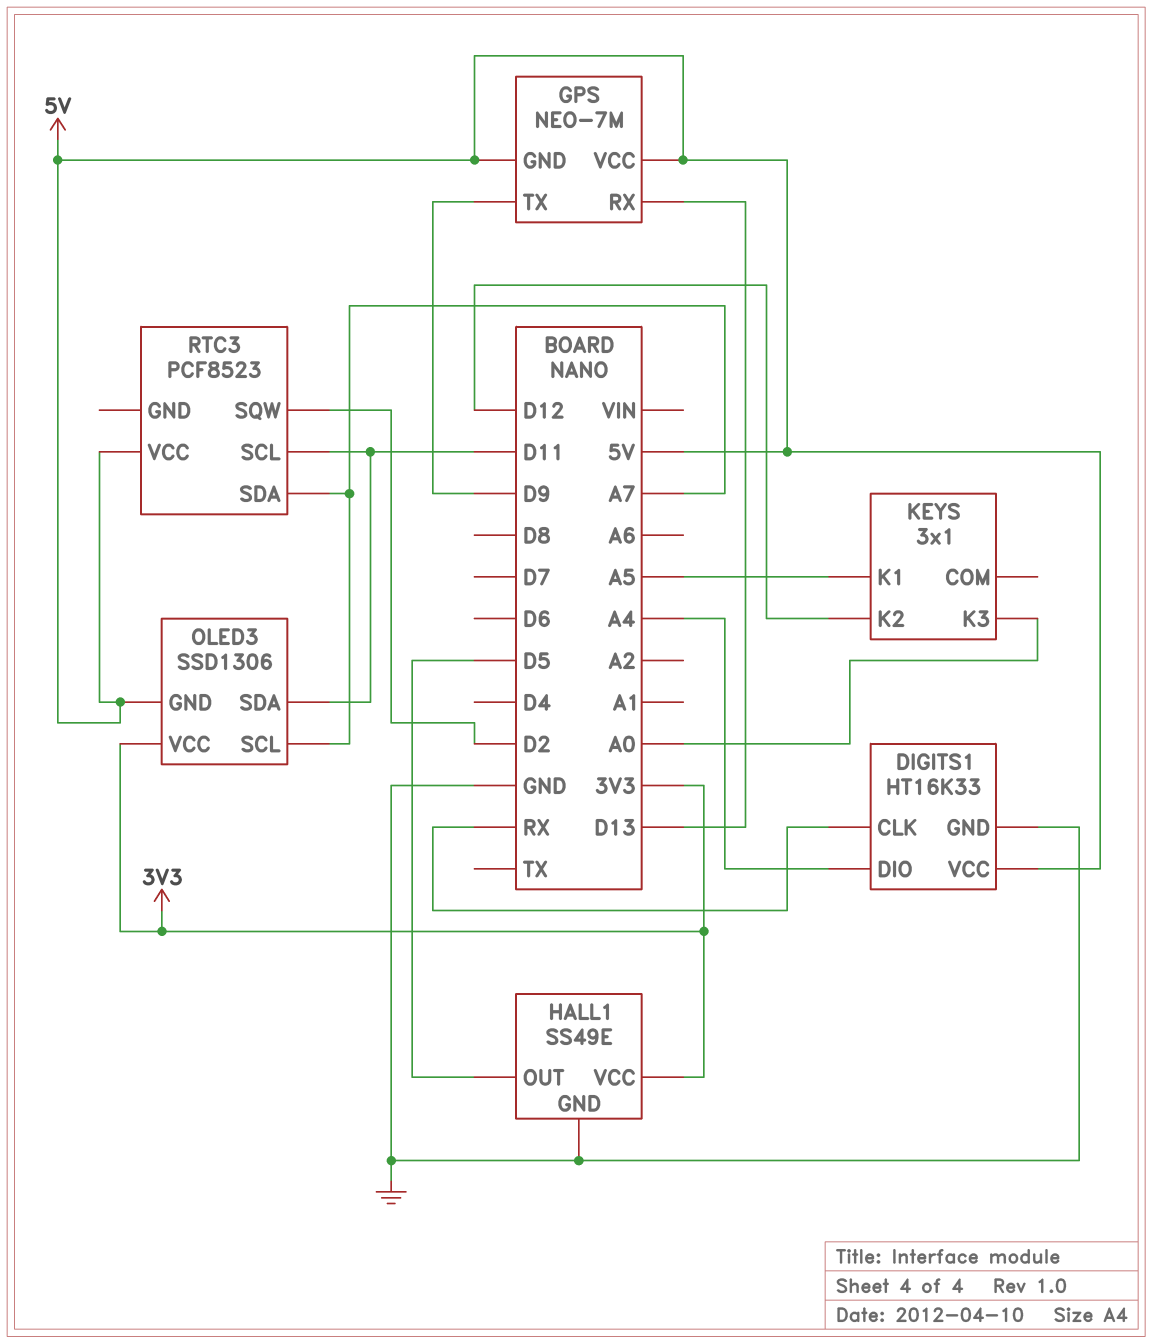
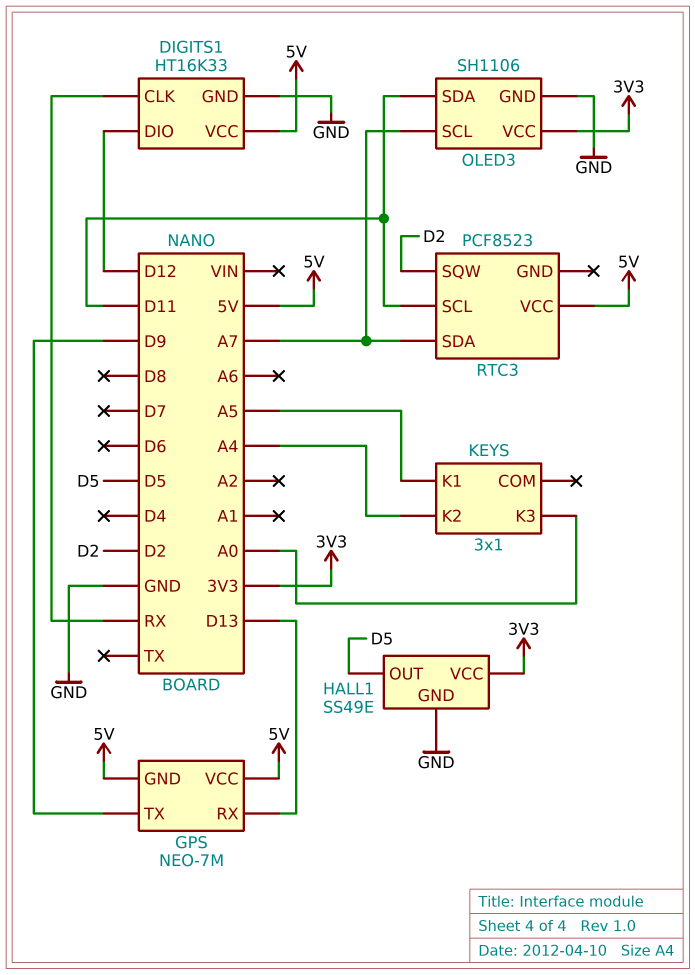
DIGITS1 pin DIO: A4 -> D12
KEYS pin K2: D12 -> A4
OLED3: SSD1306 -> SH1106
OLED3 pin GND: 5V -> GND

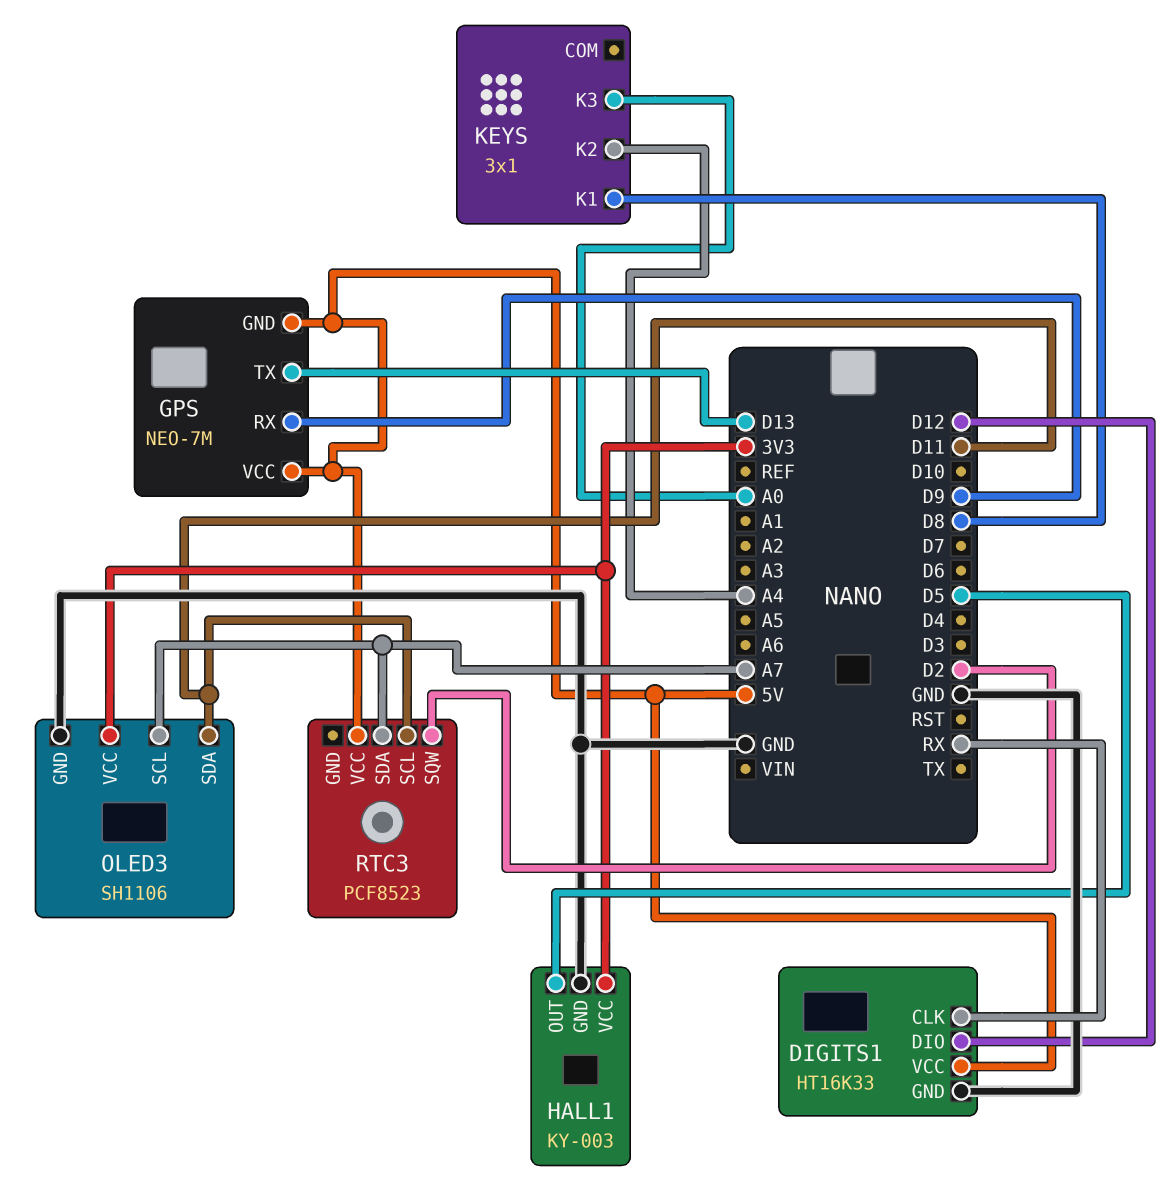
GPS pin RX: D13 -> D9
GPS pin TX: D9 -> D13
HALL1: SS49E -> KY-003
KEYS pin K1: A5 -> D8

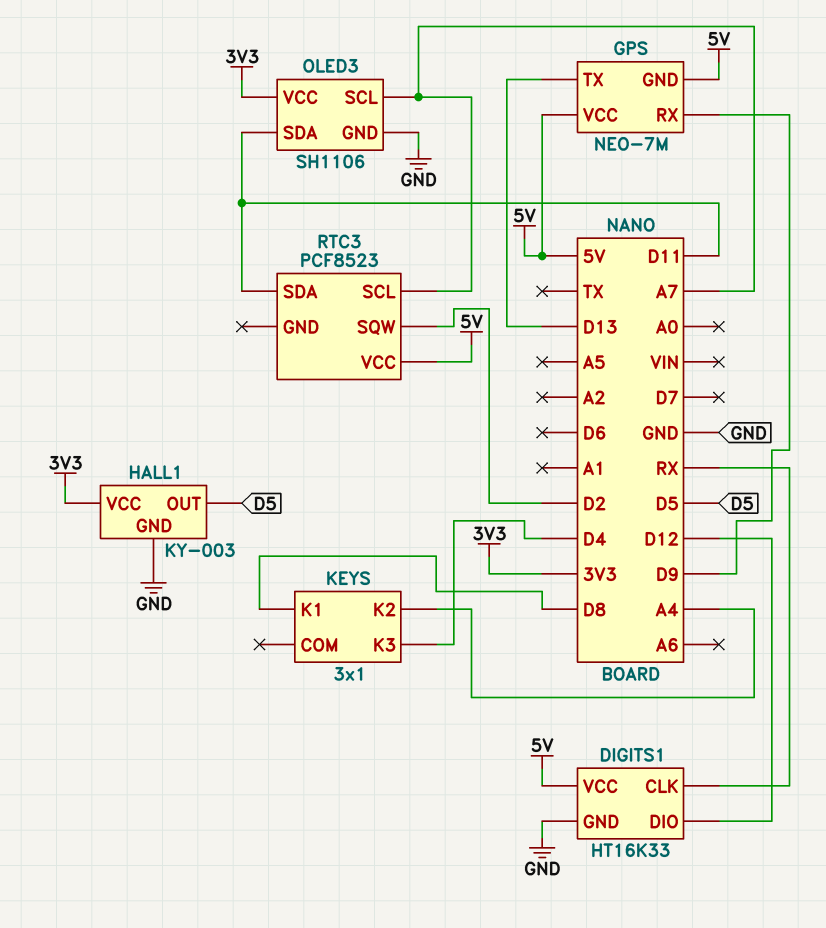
KEYS pin K3: A0 -> D4
RTC3 pin SCL: D11 -> A7
RTC3 pin SDA: A7 -> D11

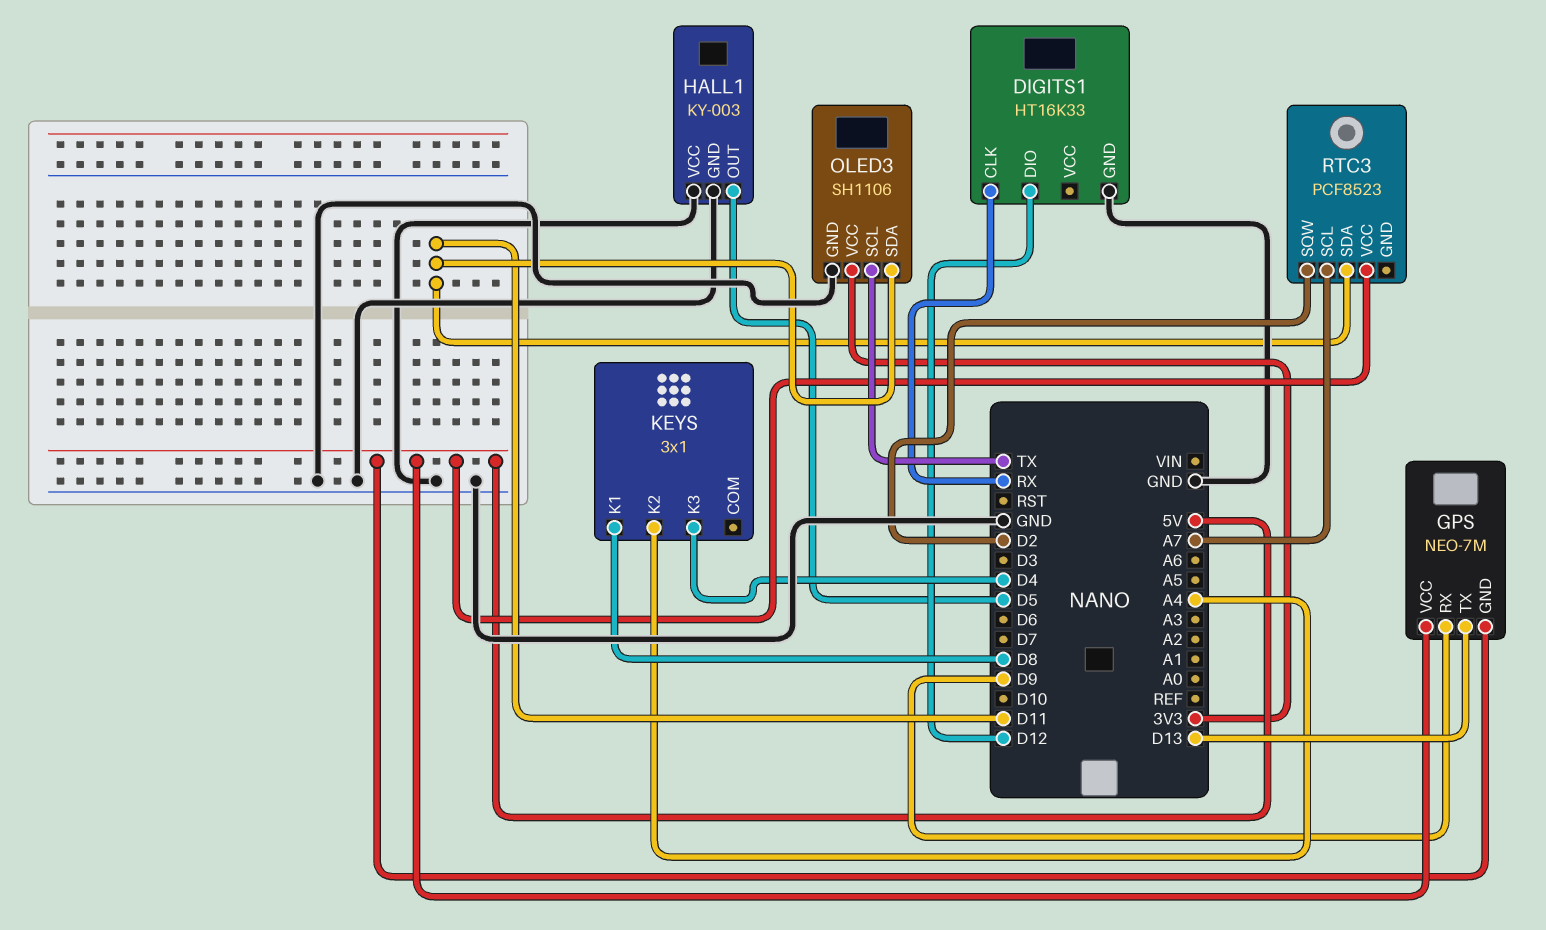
DIGITS1 pin VCC: 5V -> none
HALL1 pin VCC: 3V3 -> GND
OLED3 pin SCL: A7 -> TX

